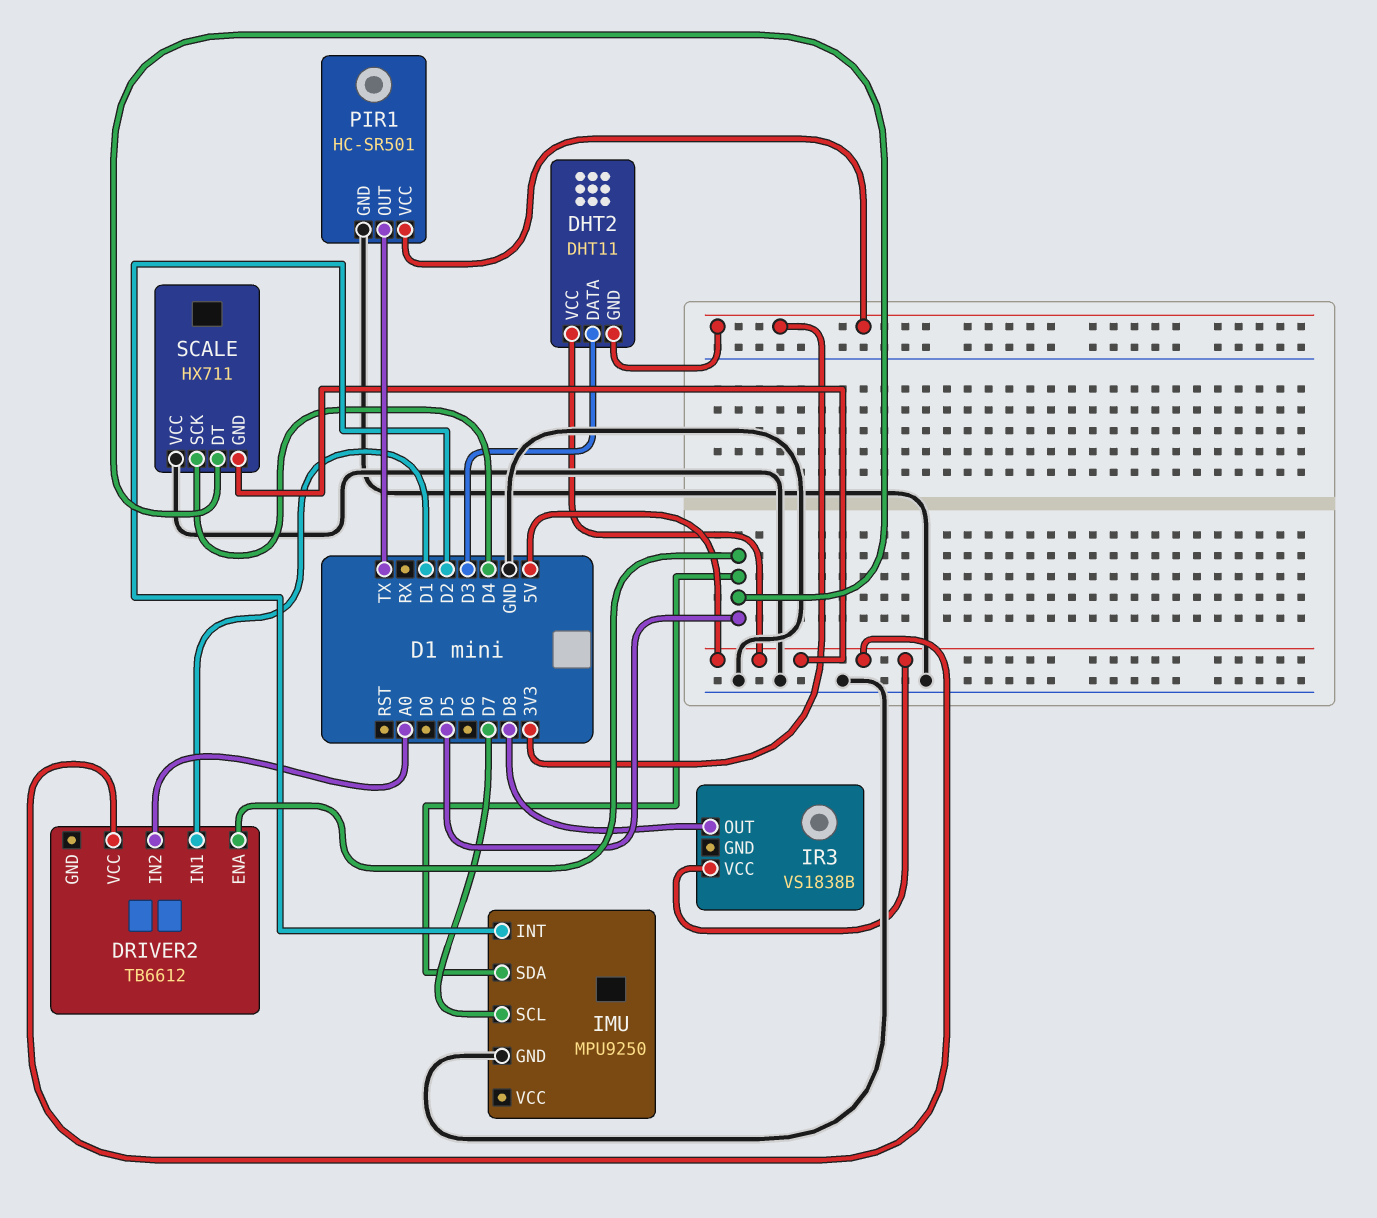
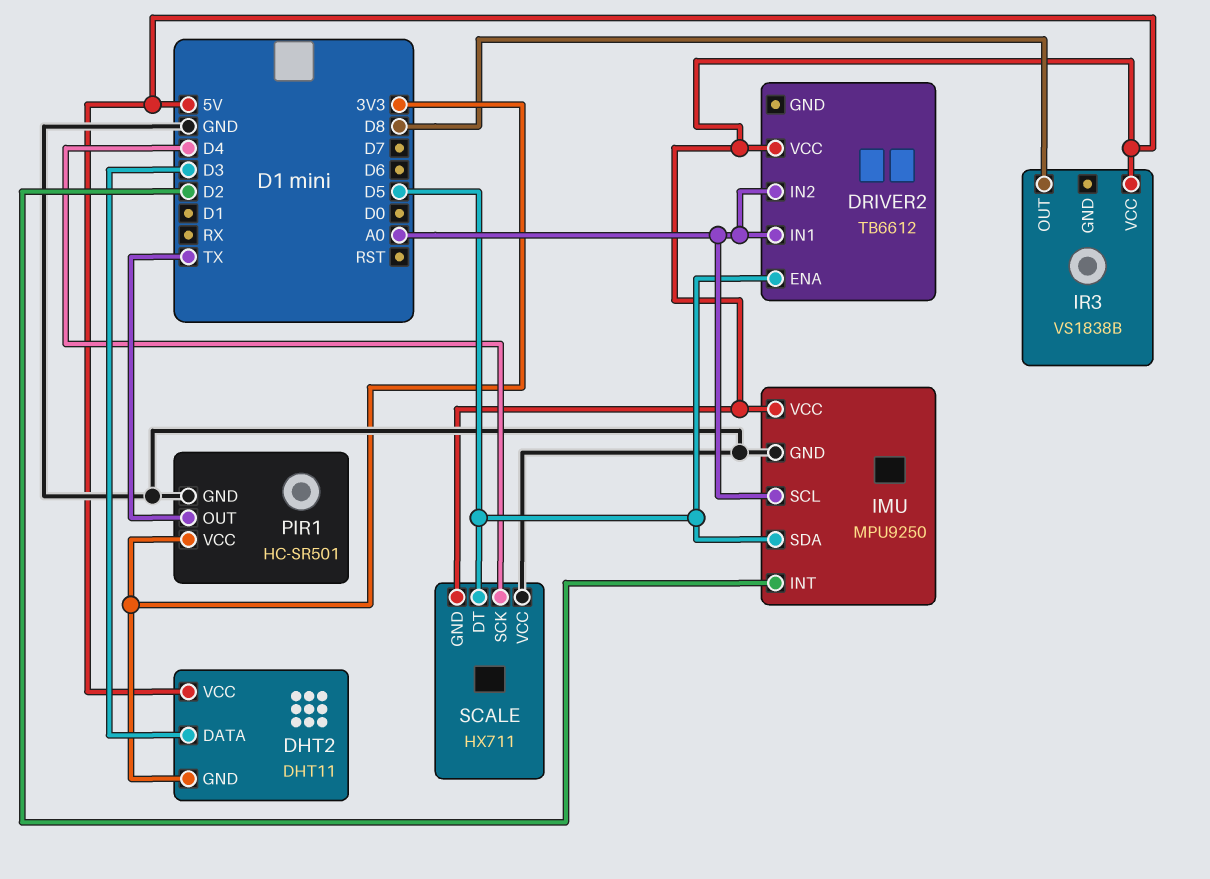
DRIVER2 pin IN1: D1 -> A0
IMU pin SCL: D7 -> A0
IMU pin VCC: none -> 5V

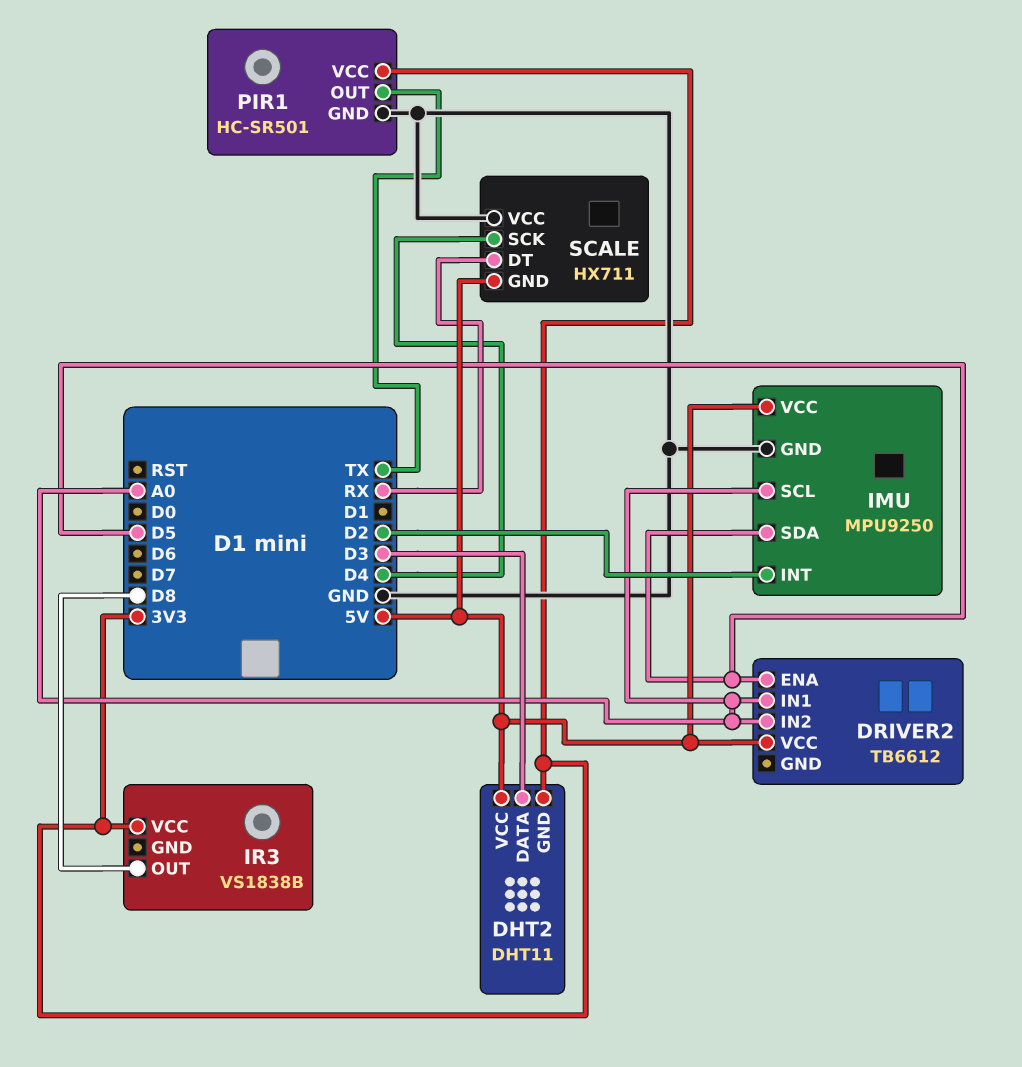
IR3 pin VCC: 5V -> 3V3
SCALE pin DT: D5 -> RX

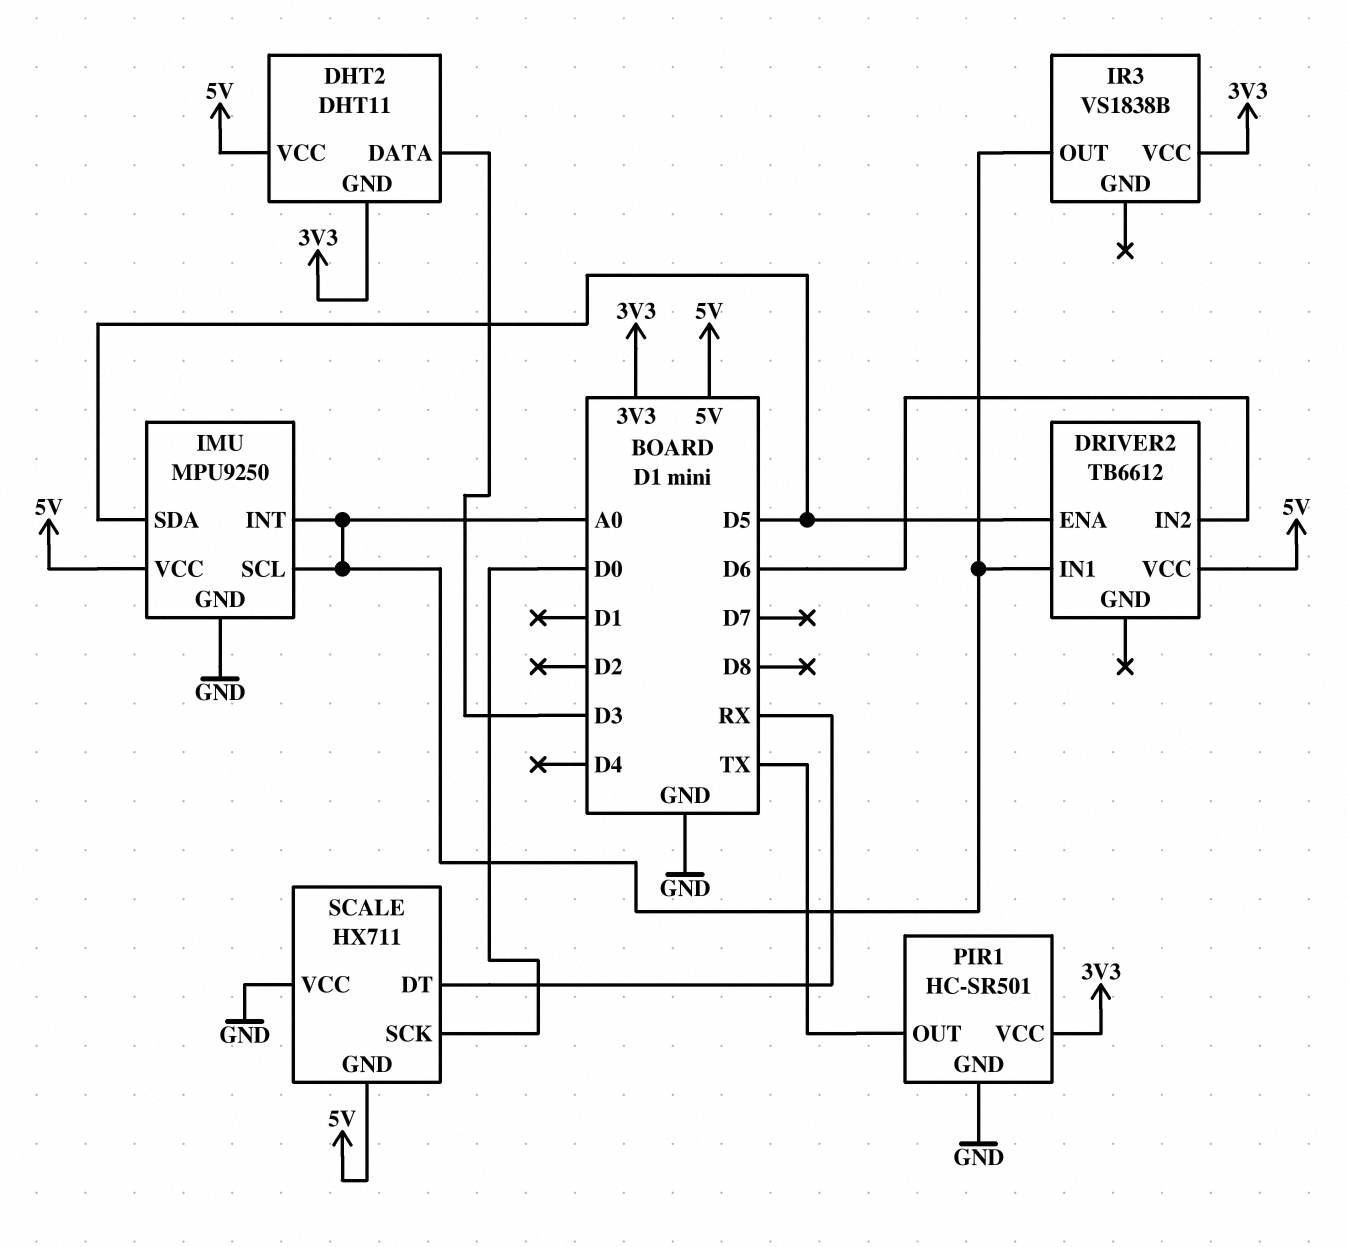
DRIVER2 pin IN2: A0 -> D6
IMU pin INT: D2 -> A0
IR3 pin OUT: D8 -> A0
SCALE pin SCK: D4 -> D0

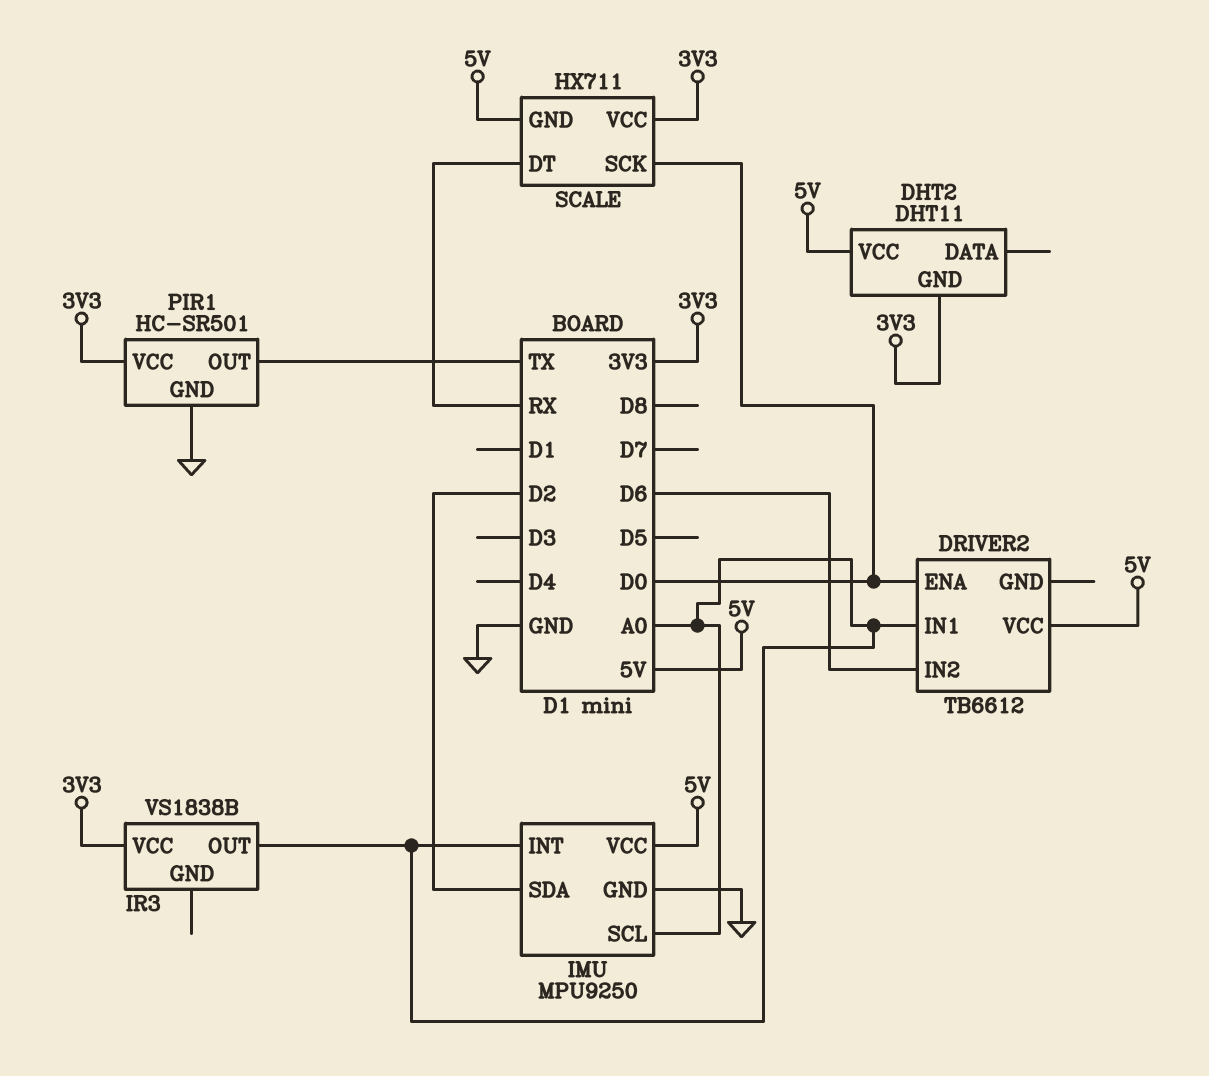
DHT2 pin DATA: D3 -> none
DRIVER2 pin ENA: D5 -> D0
IMU pin SDA: D5 -> D2
SCALE pin VCC: GND -> 3V3

